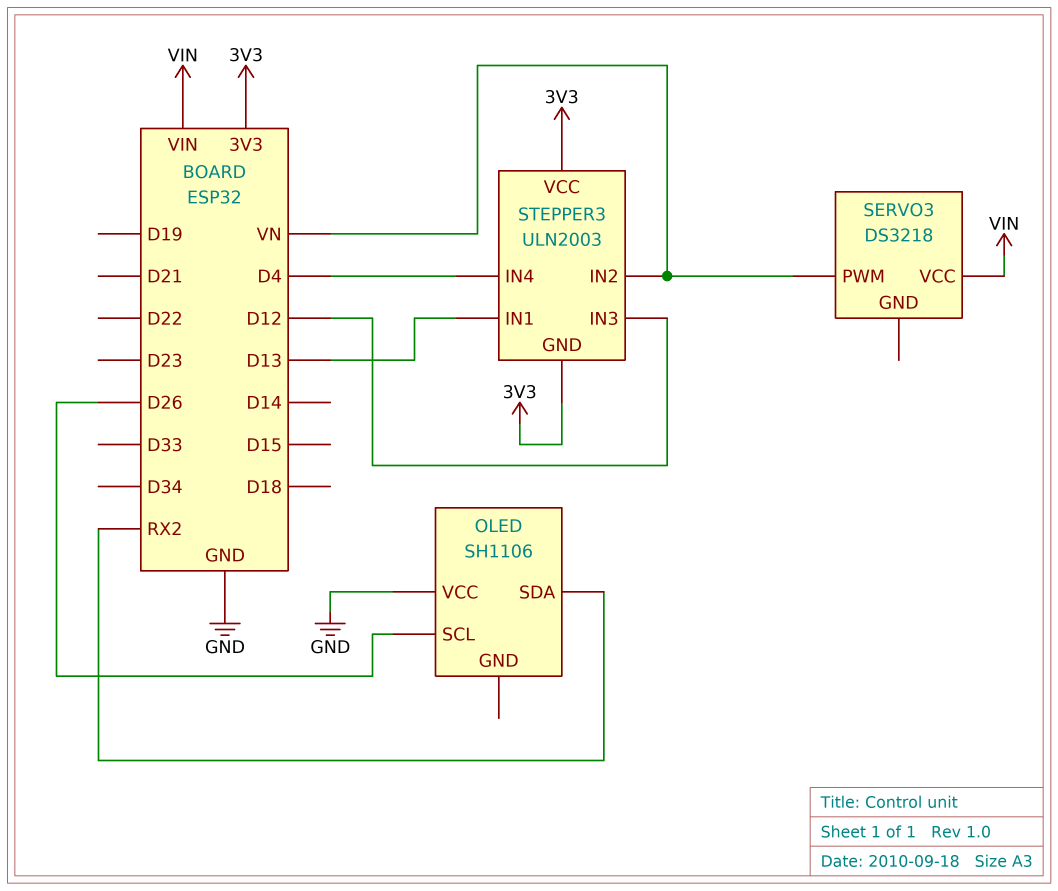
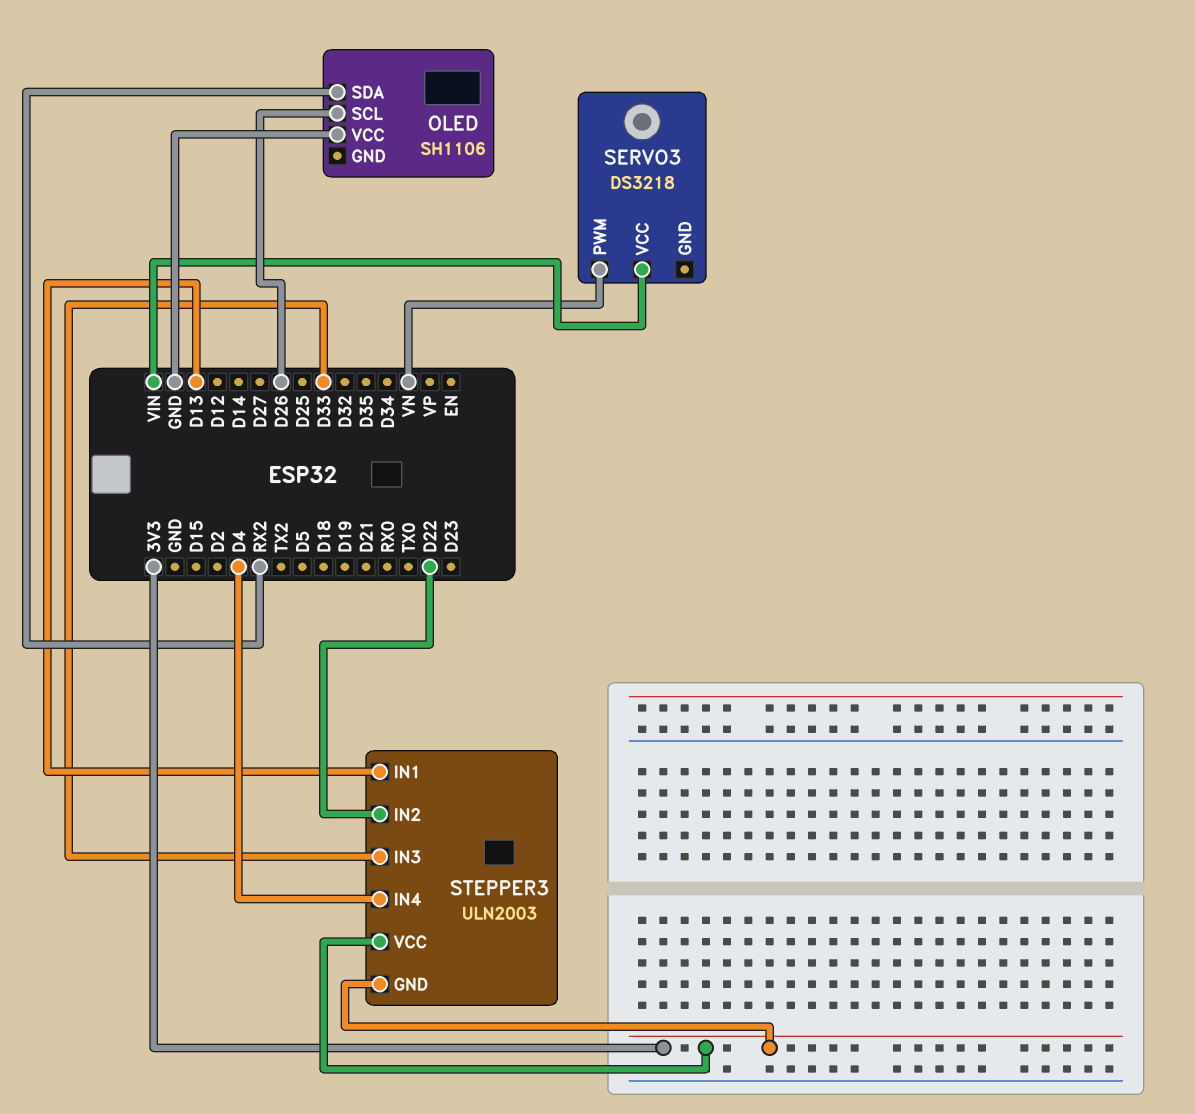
STEPPER3 pin IN2: VN -> D22
STEPPER3 pin IN3: D12 -> D33

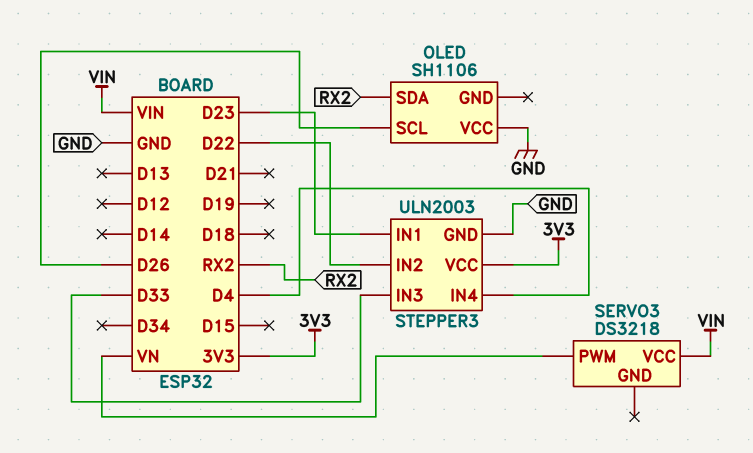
STEPPER3 pin GND: 3V3 -> GND
STEPPER3 pin IN1: D13 -> D23

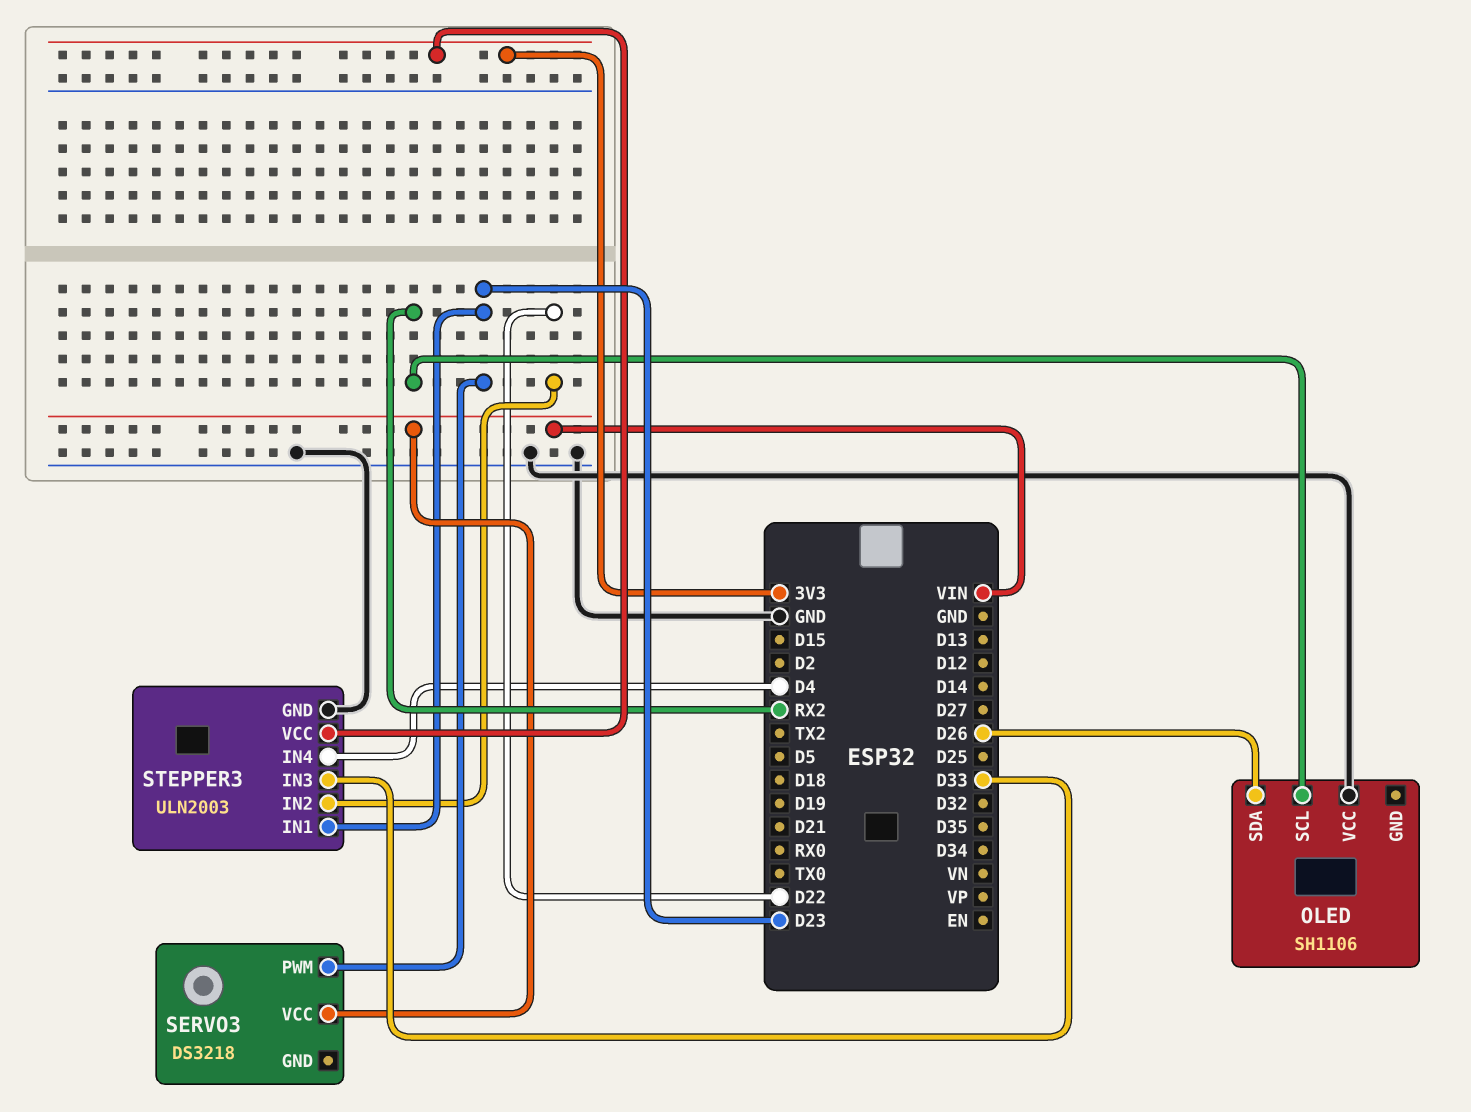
OLED pin SCL: D26 -> RX2
OLED pin SDA: RX2 -> D26
SERVO3 pin PWM: VN -> D23

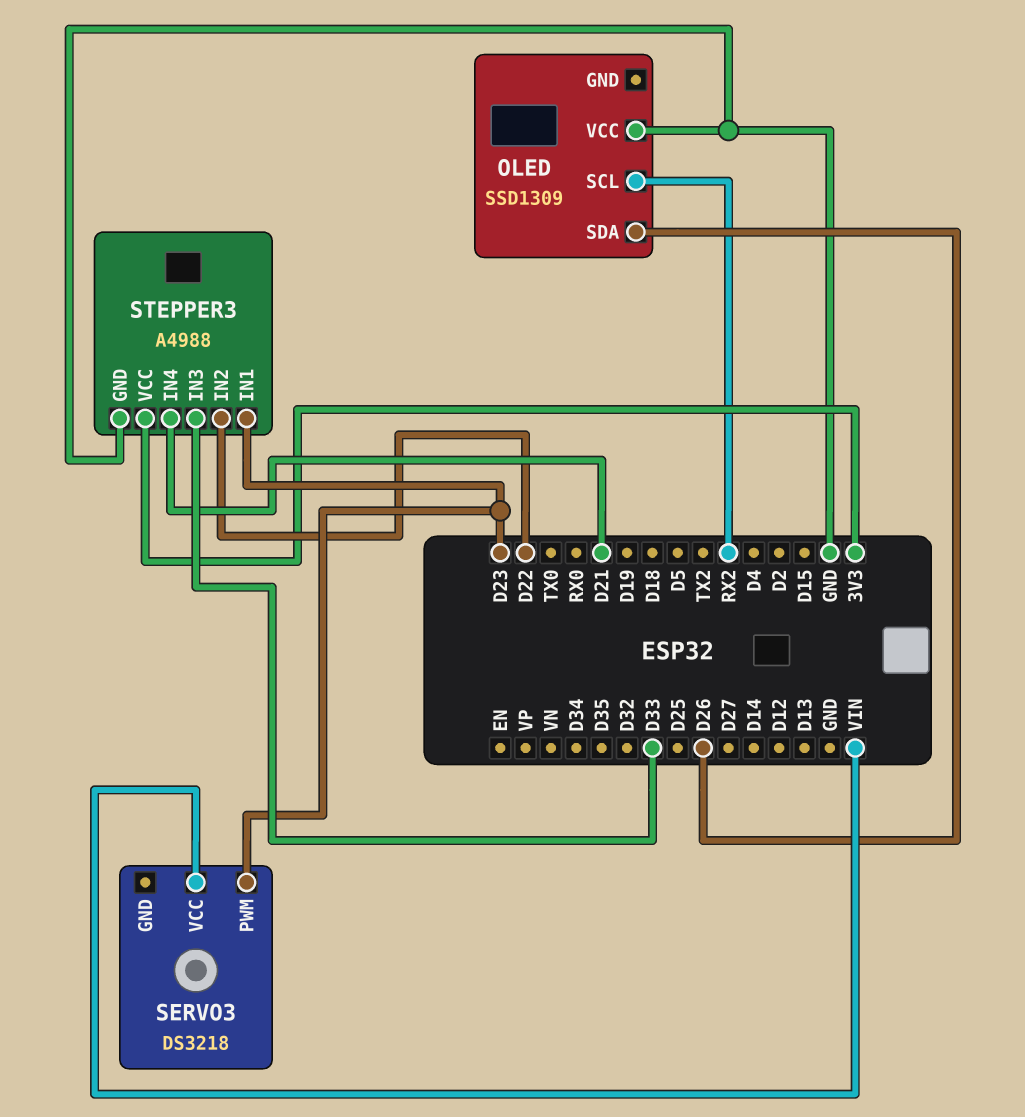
OLED: SH1106 -> SSD1309
STEPPER3: ULN2003 -> A4988
STEPPER3 pin IN4: D4 -> D21

